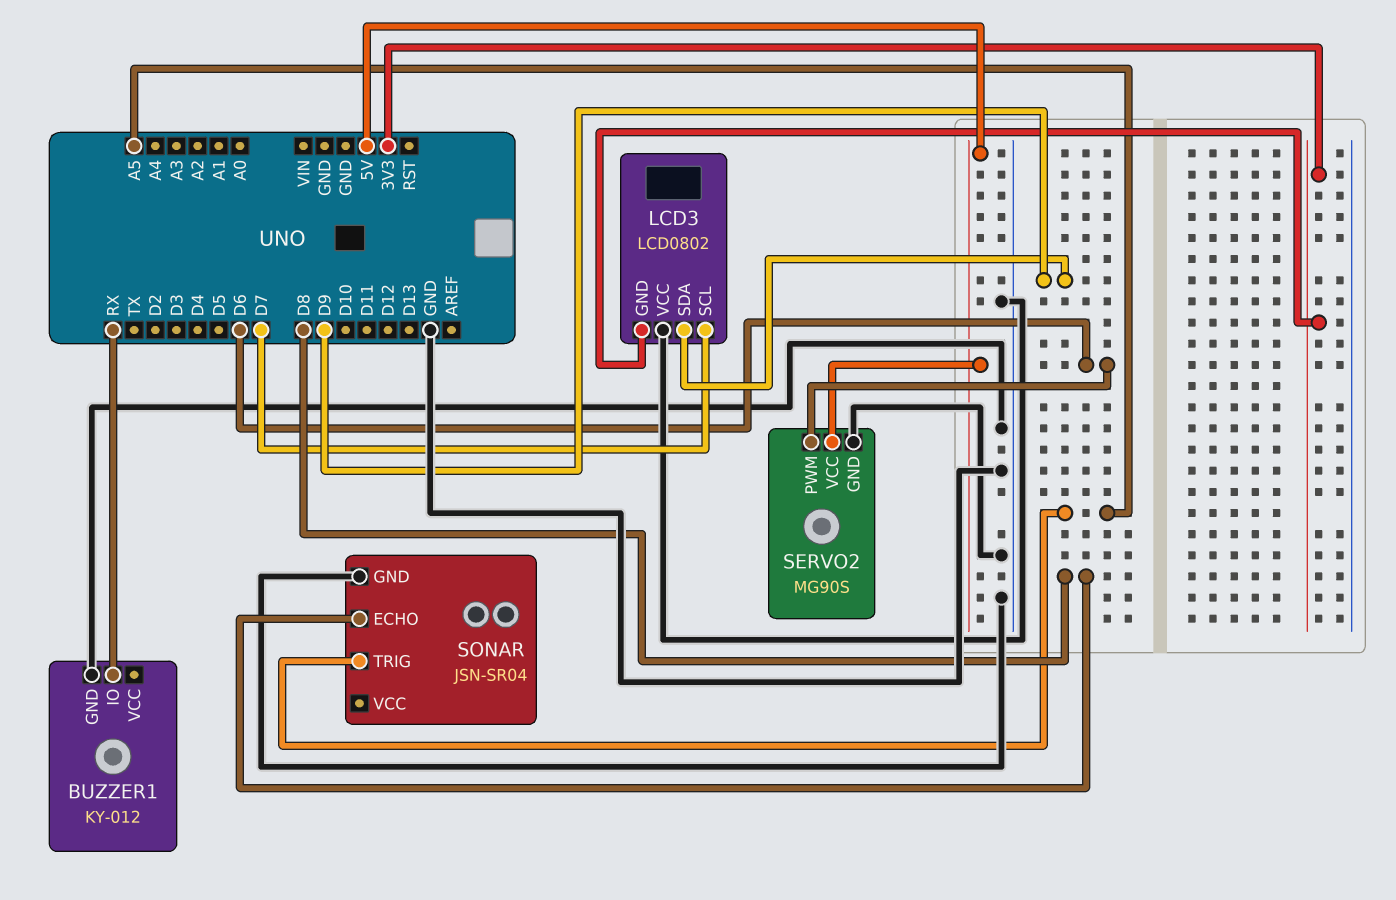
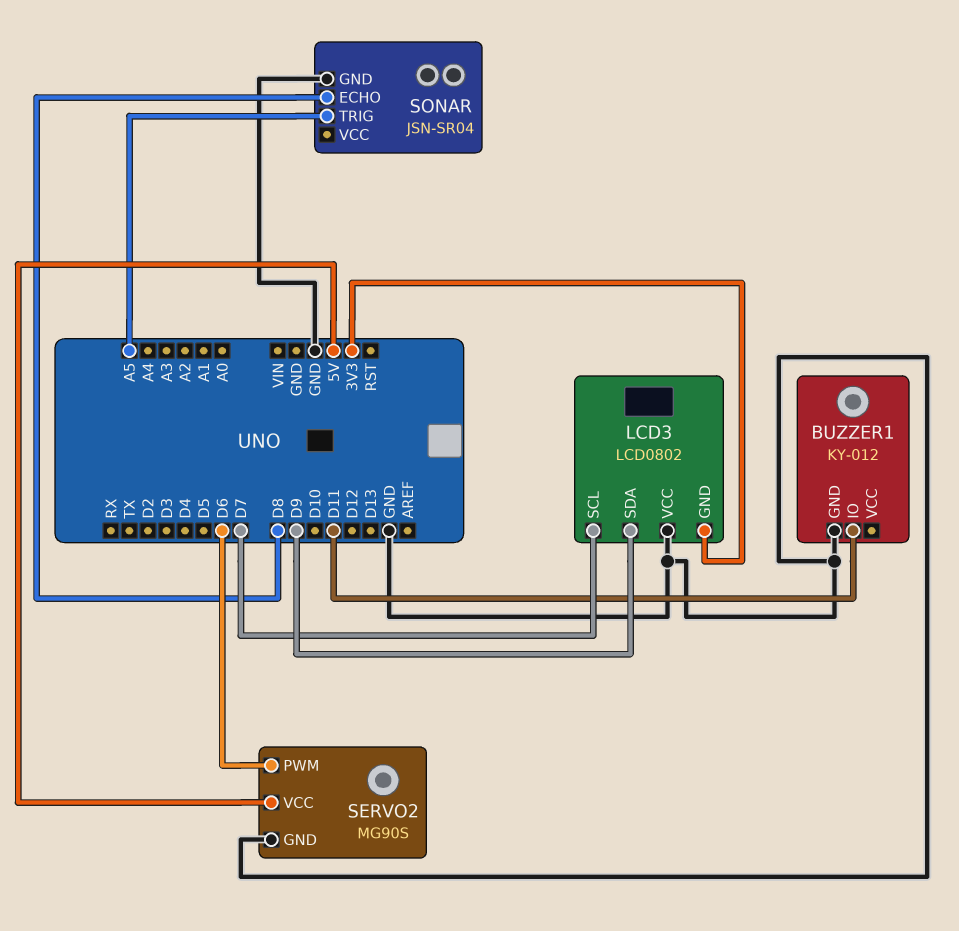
BUZZER1 pin IO: RX -> D11

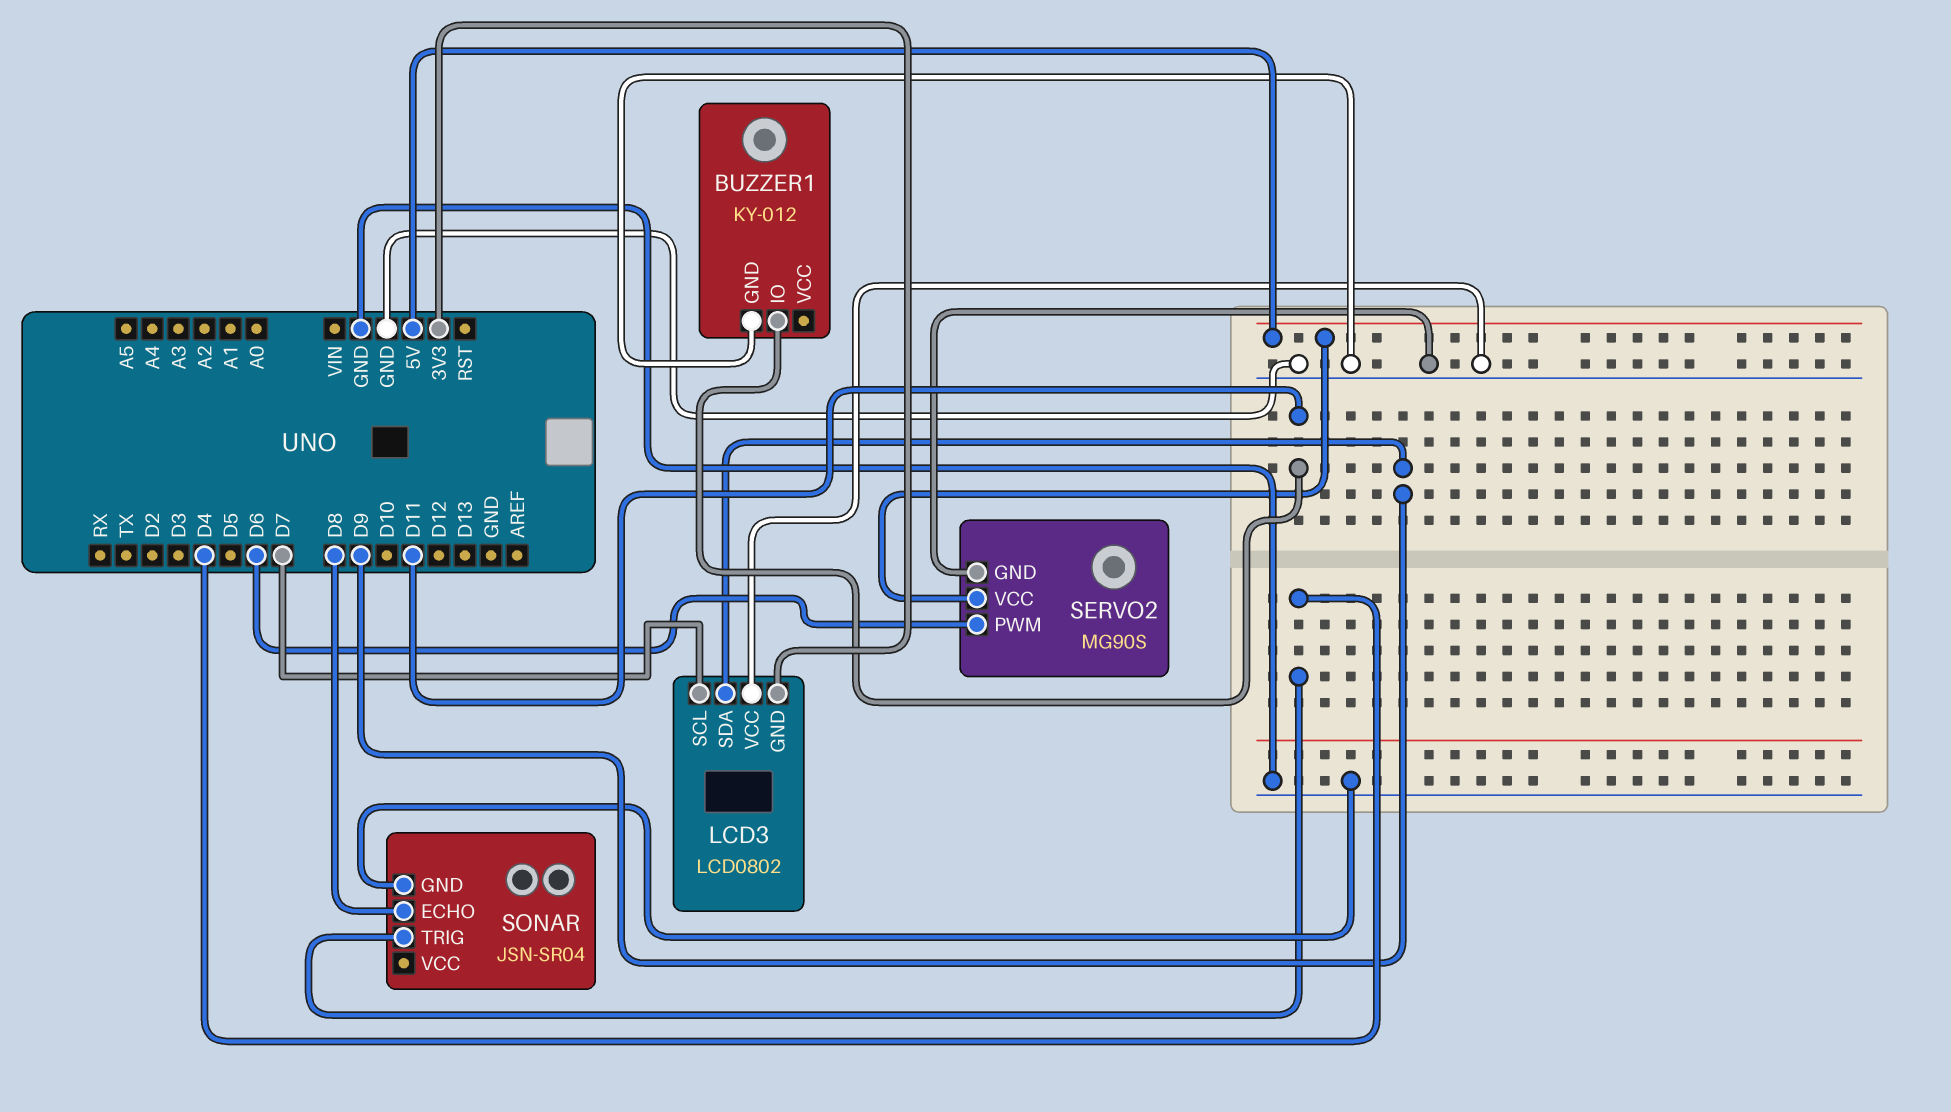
SONAR pin TRIG: A5 -> D4

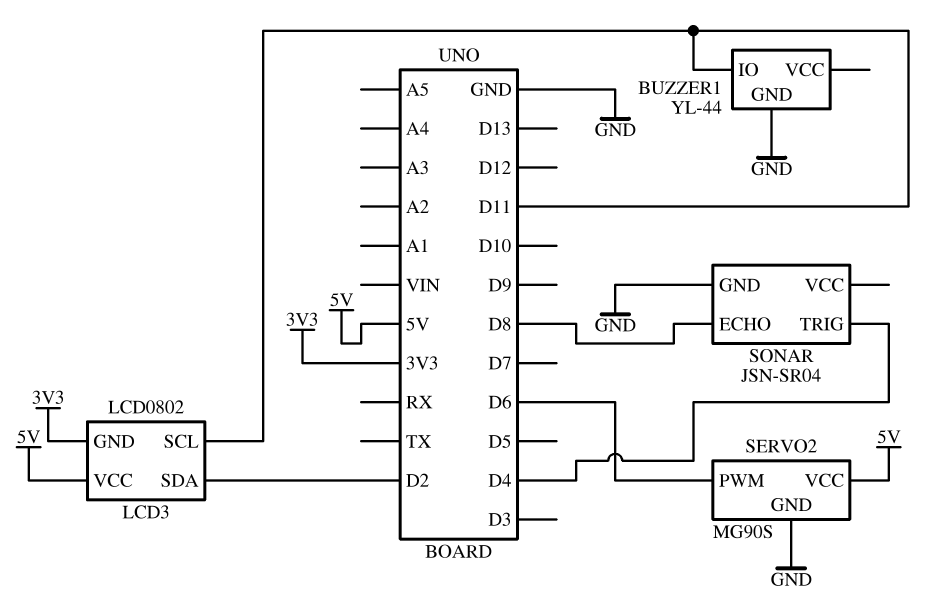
BUZZER1: KY-012 -> YL-44
LCD3 pin SCL: D7 -> D11
LCD3 pin SDA: D9 -> D2
LCD3 pin VCC: GND -> 5V

